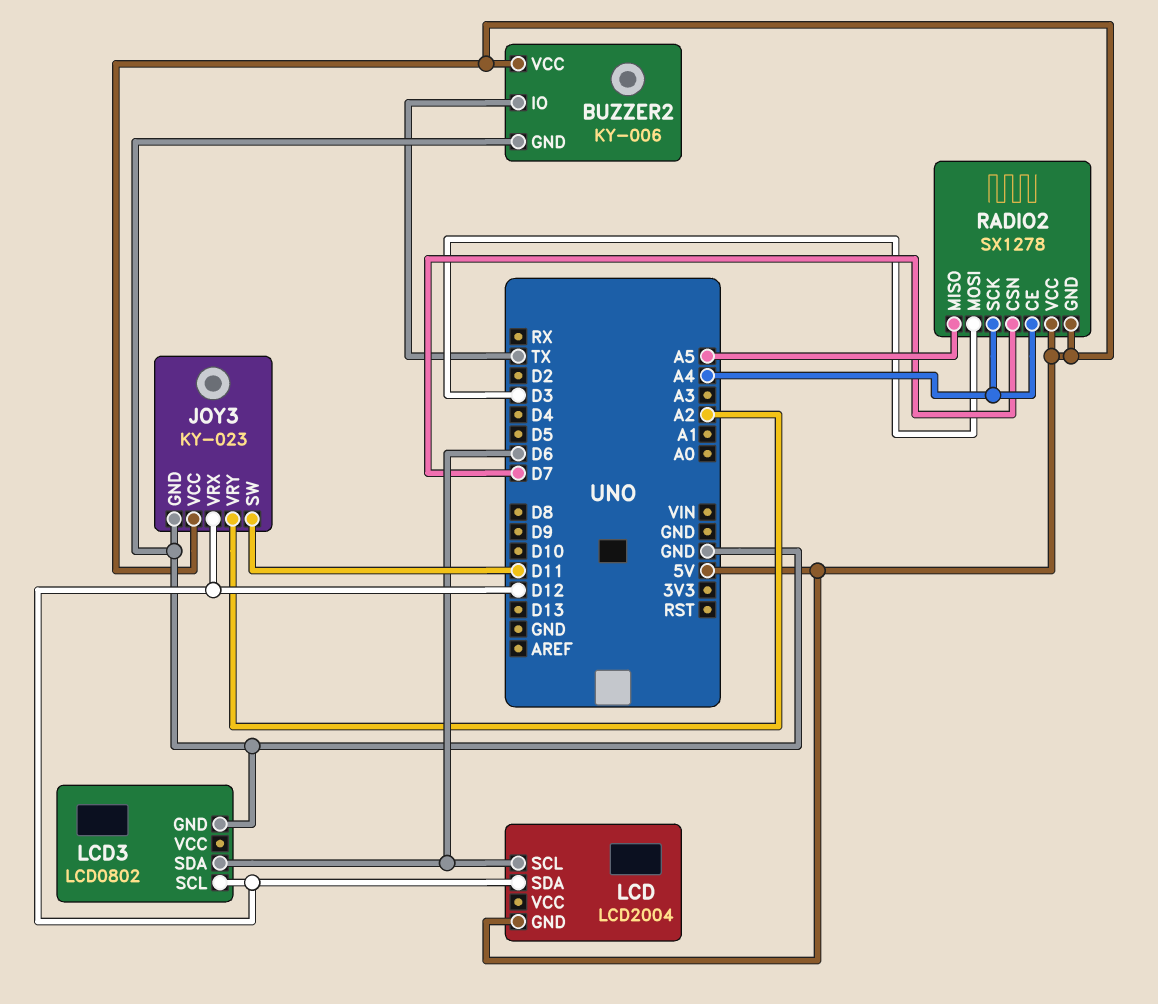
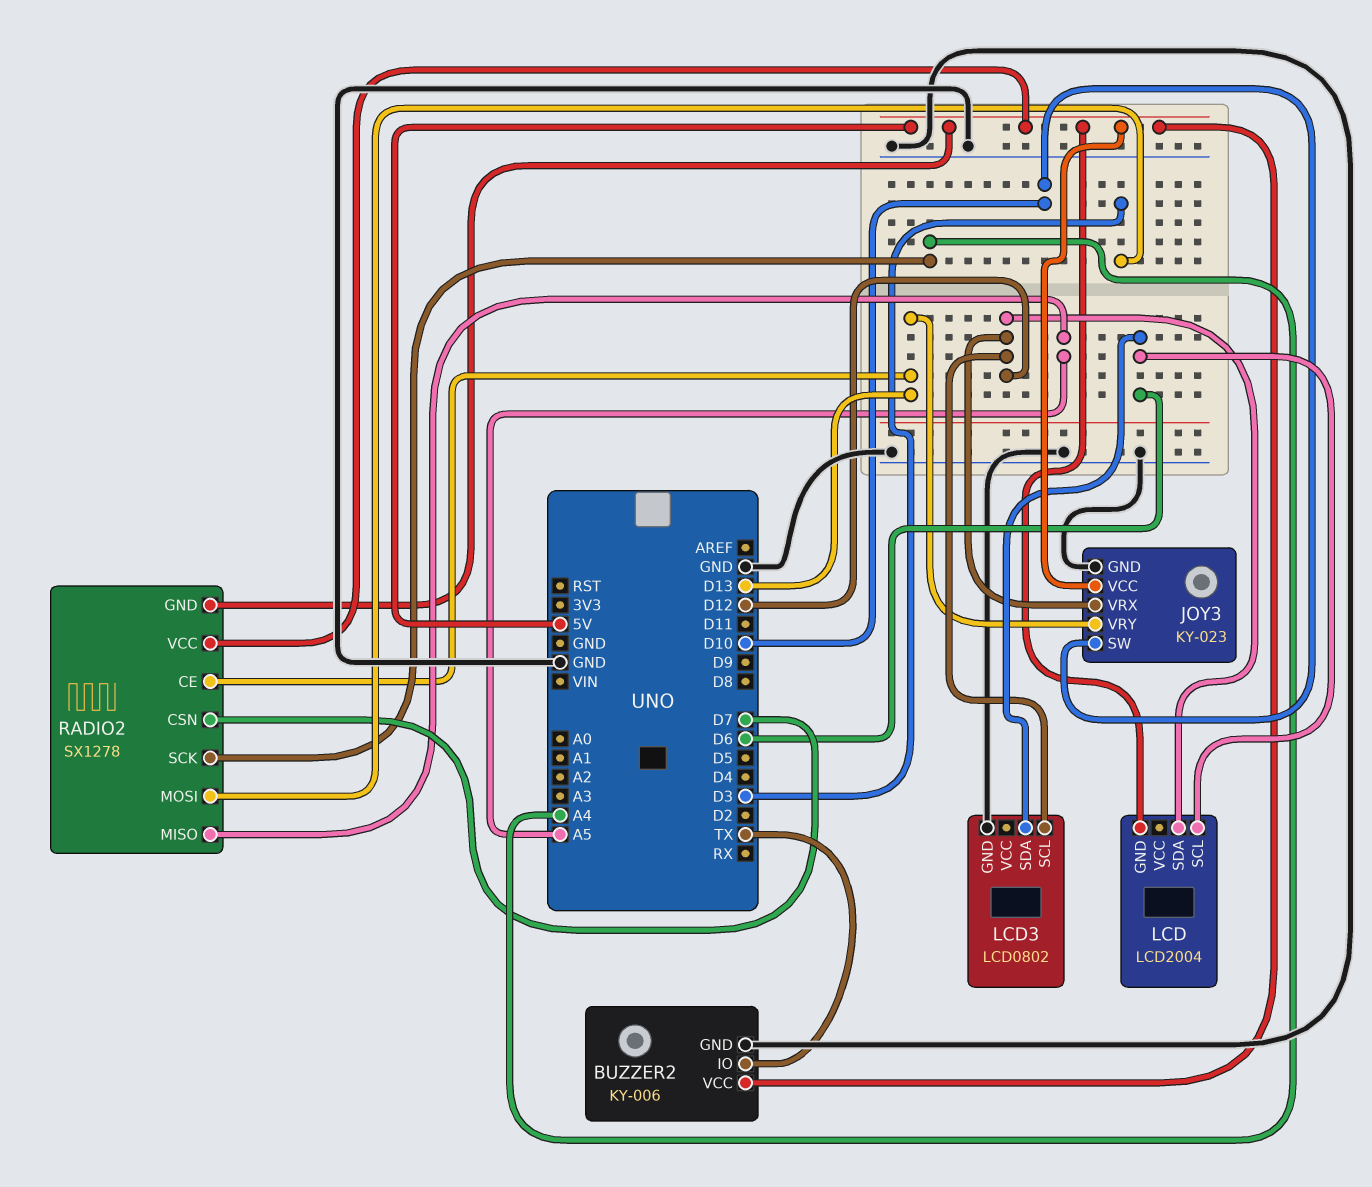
JOY3 pin SW: D11 -> D10
JOY3 pin VRY: A2 -> D13
RADIO2 pin CE: A4 -> D13

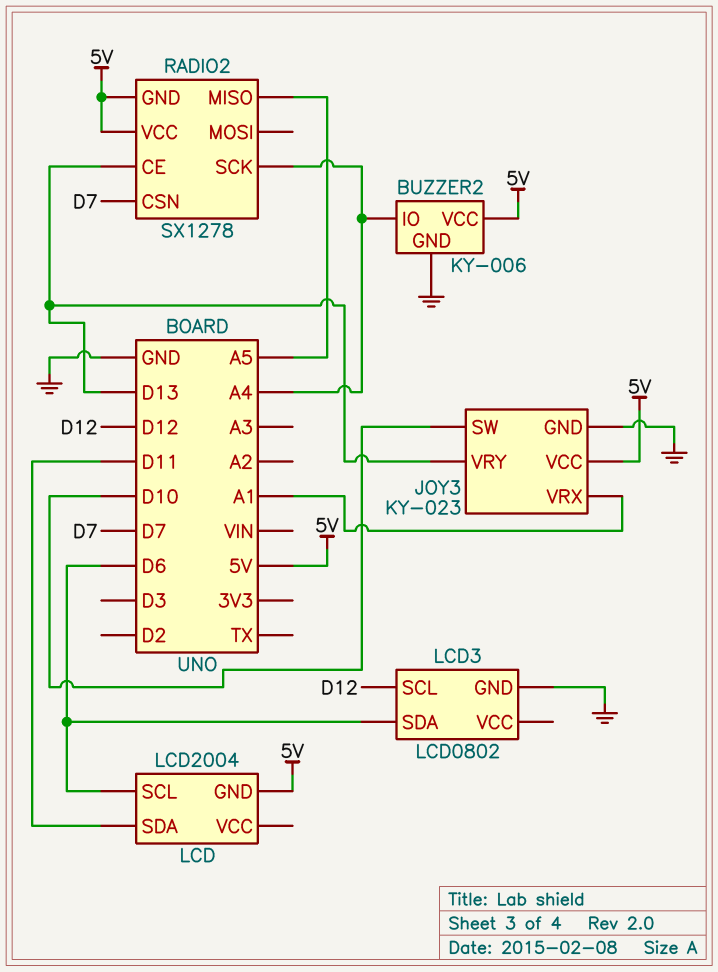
BUZZER2 pin IO: TX -> A4
JOY3 pin VRX: D12 -> A1
LCD pin SDA: D12 -> D11
RADIO2 pin MOSI: D3 -> none

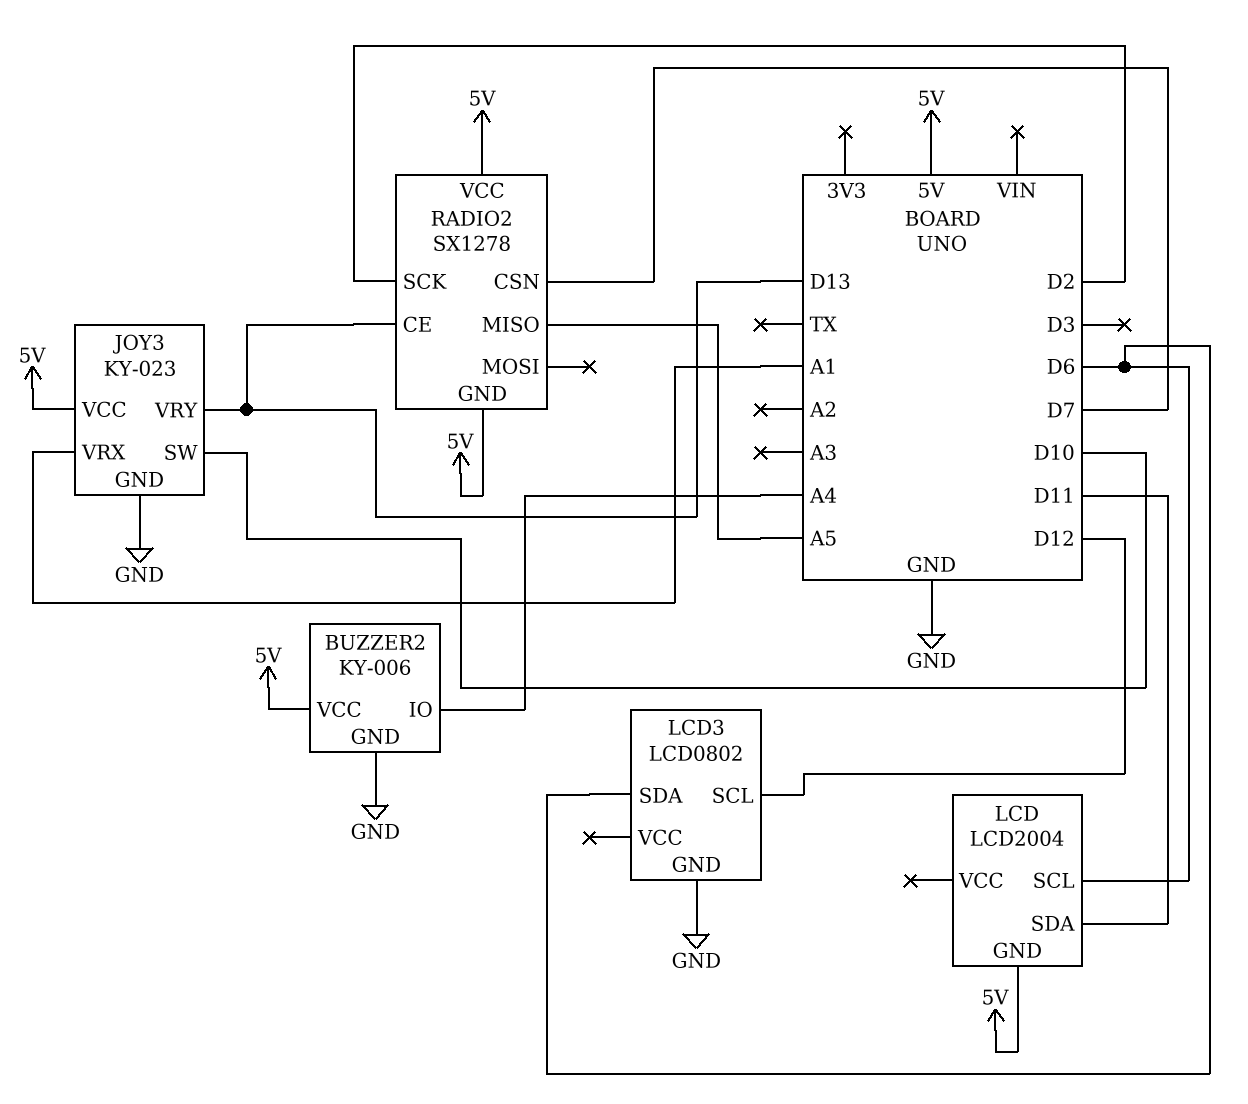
RADIO2 pin SCK: A4 -> D2

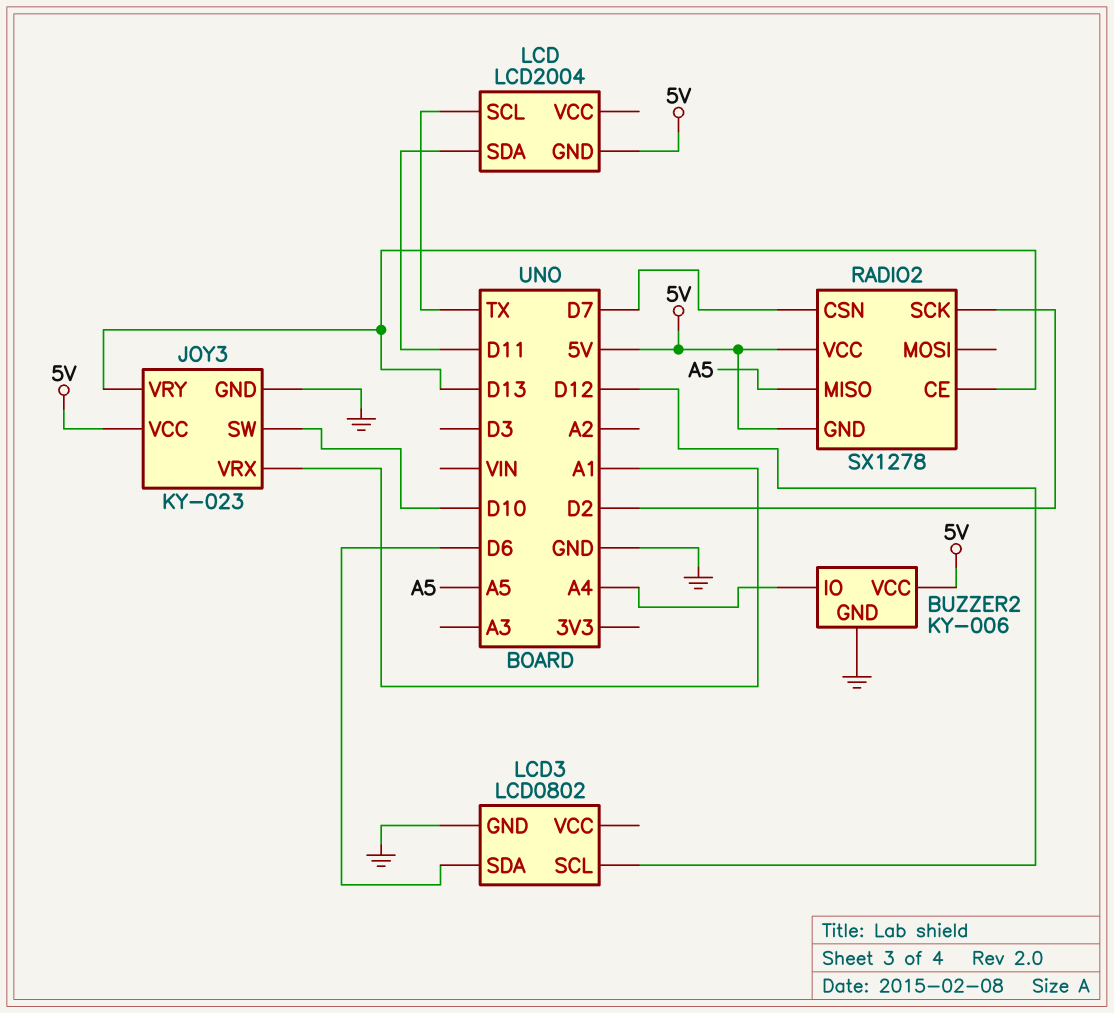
LCD pin SCL: D6 -> TX

